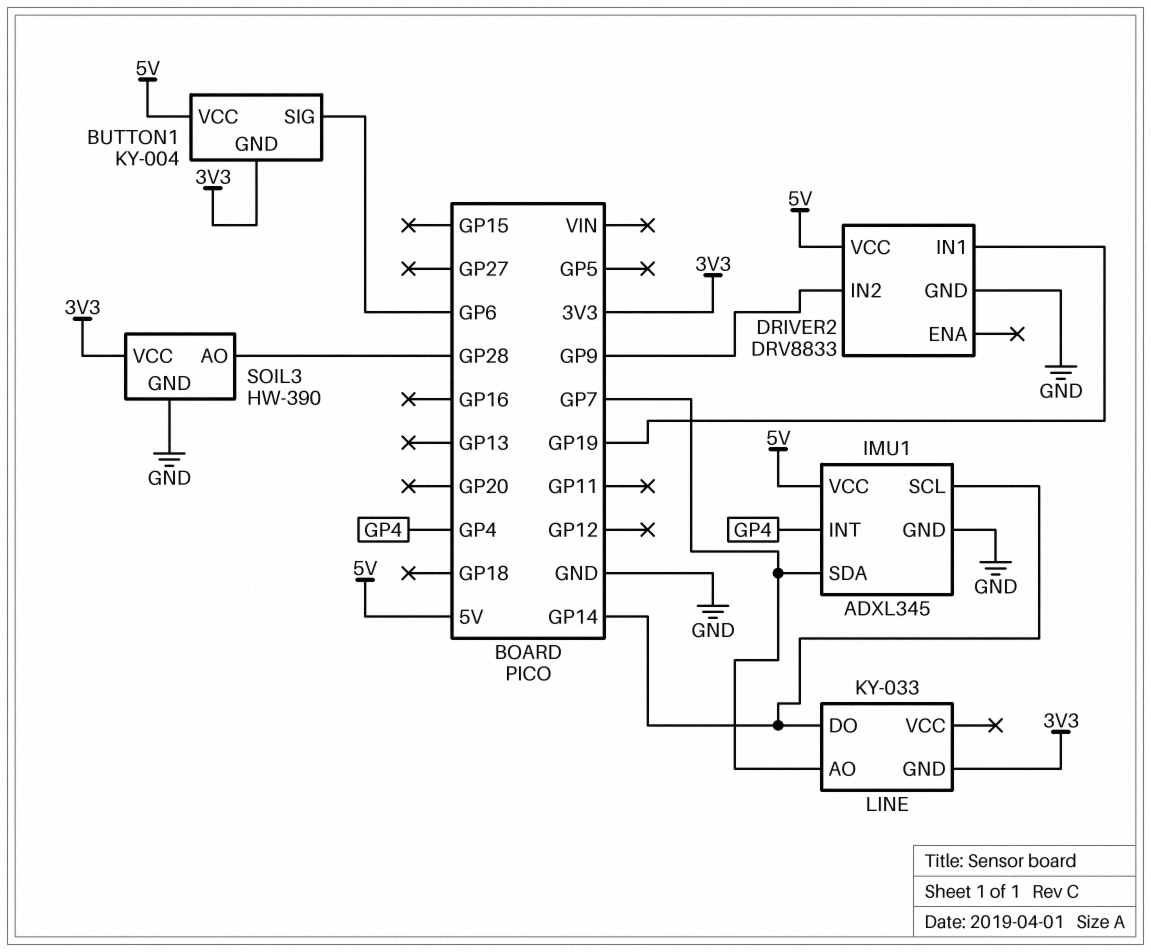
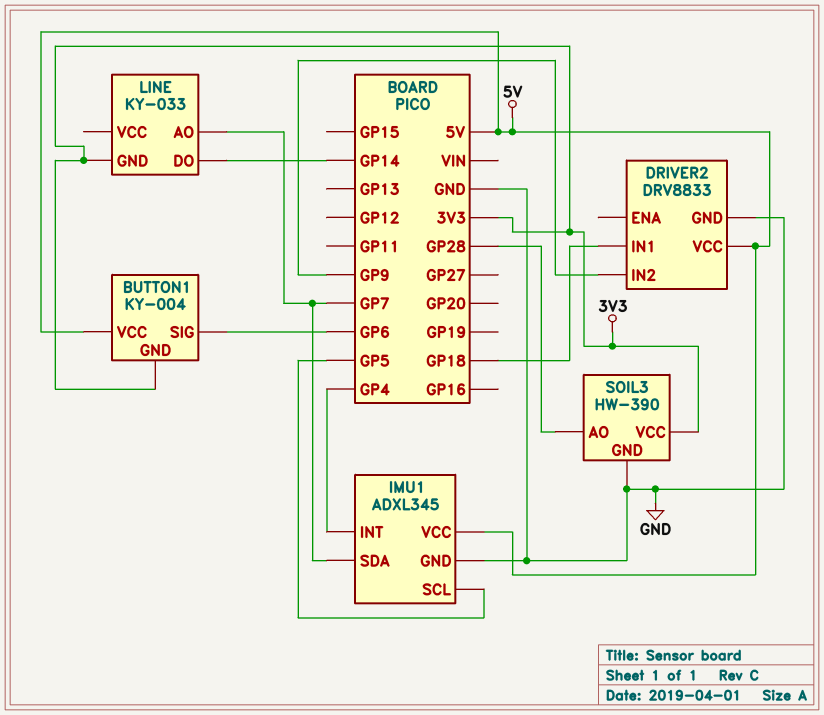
DRIVER2 pin IN1: GP19 -> GP18
IMU1 pin SCL: GP14 -> GP5

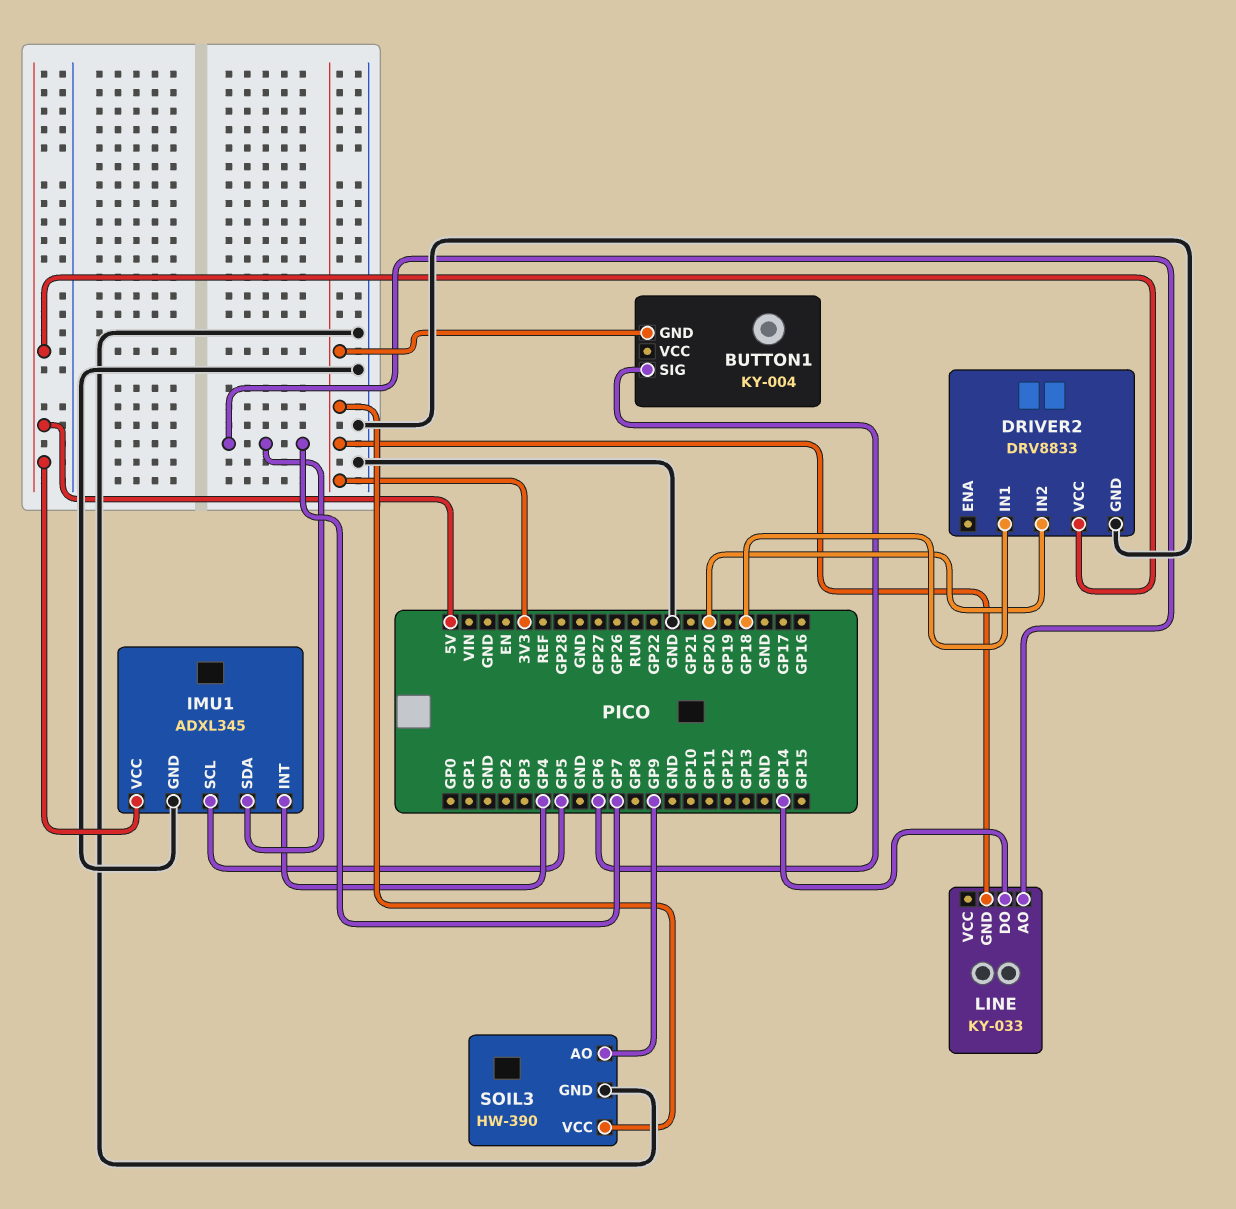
BUTTON1 pin VCC: 5V -> none
DRIVER2 pin IN2: GP9 -> GP20
SOIL3 pin AO: GP28 -> GP9

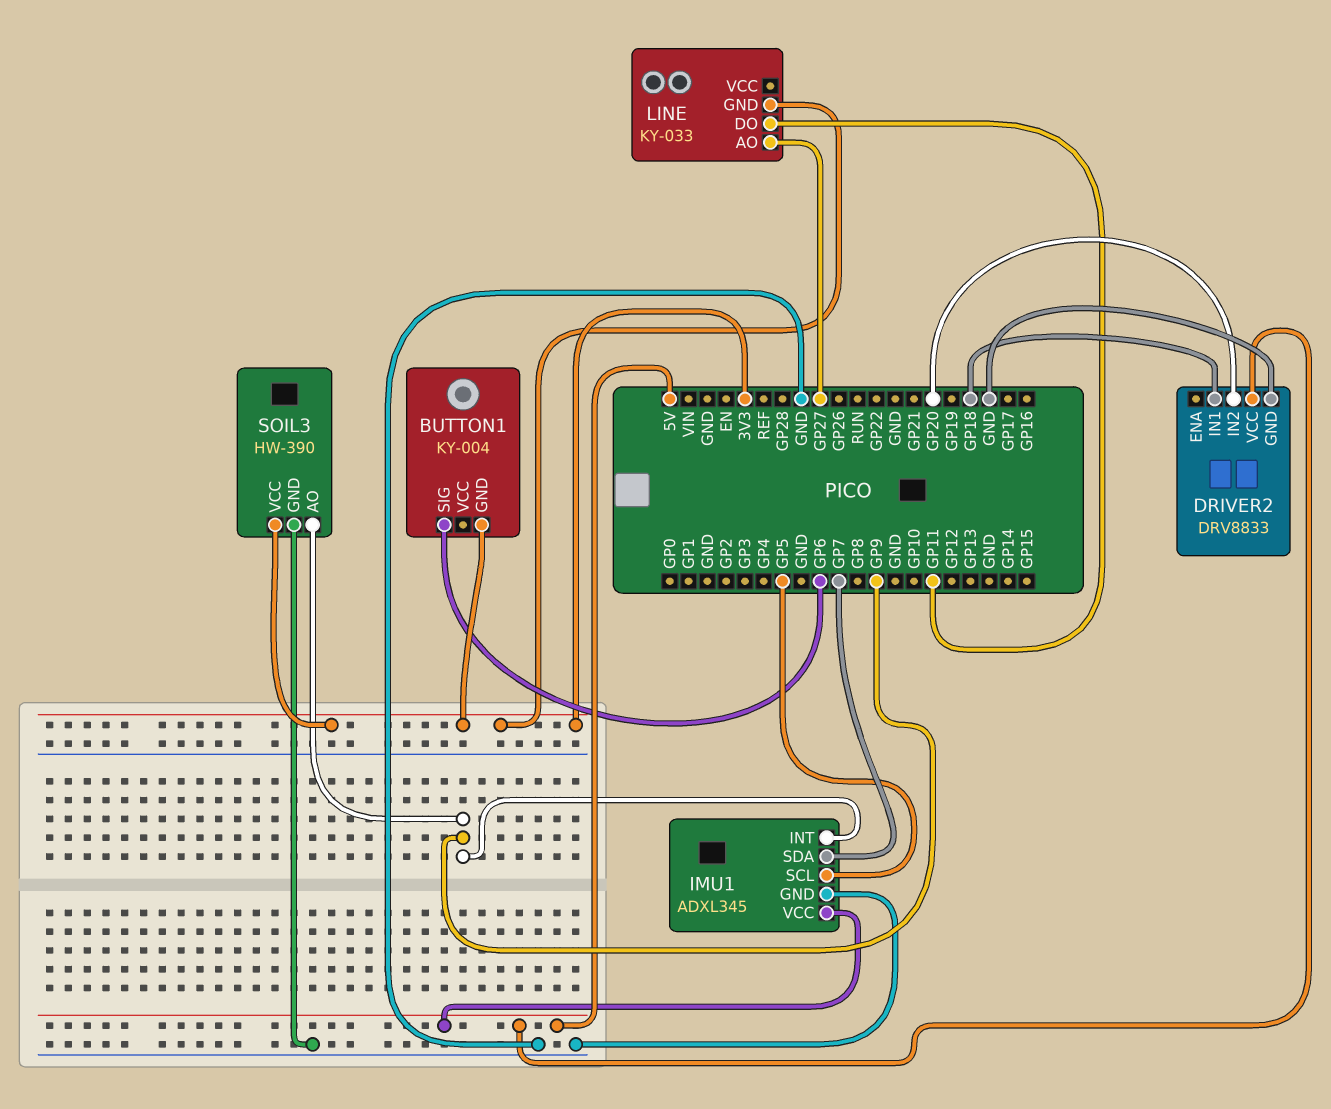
IMU1 pin INT: GP4 -> GP9
LINE pin AO: GP7 -> GP27
LINE pin DO: GP14 -> GP11

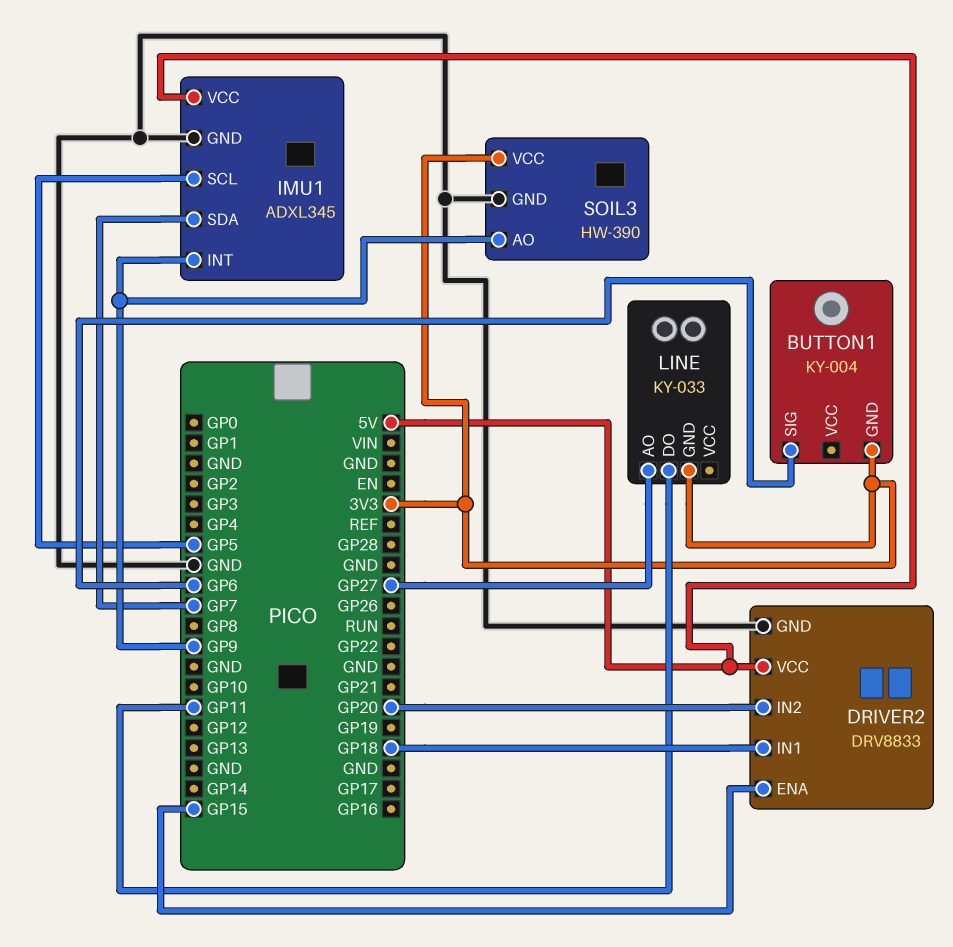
DRIVER2 pin ENA: none -> GP15

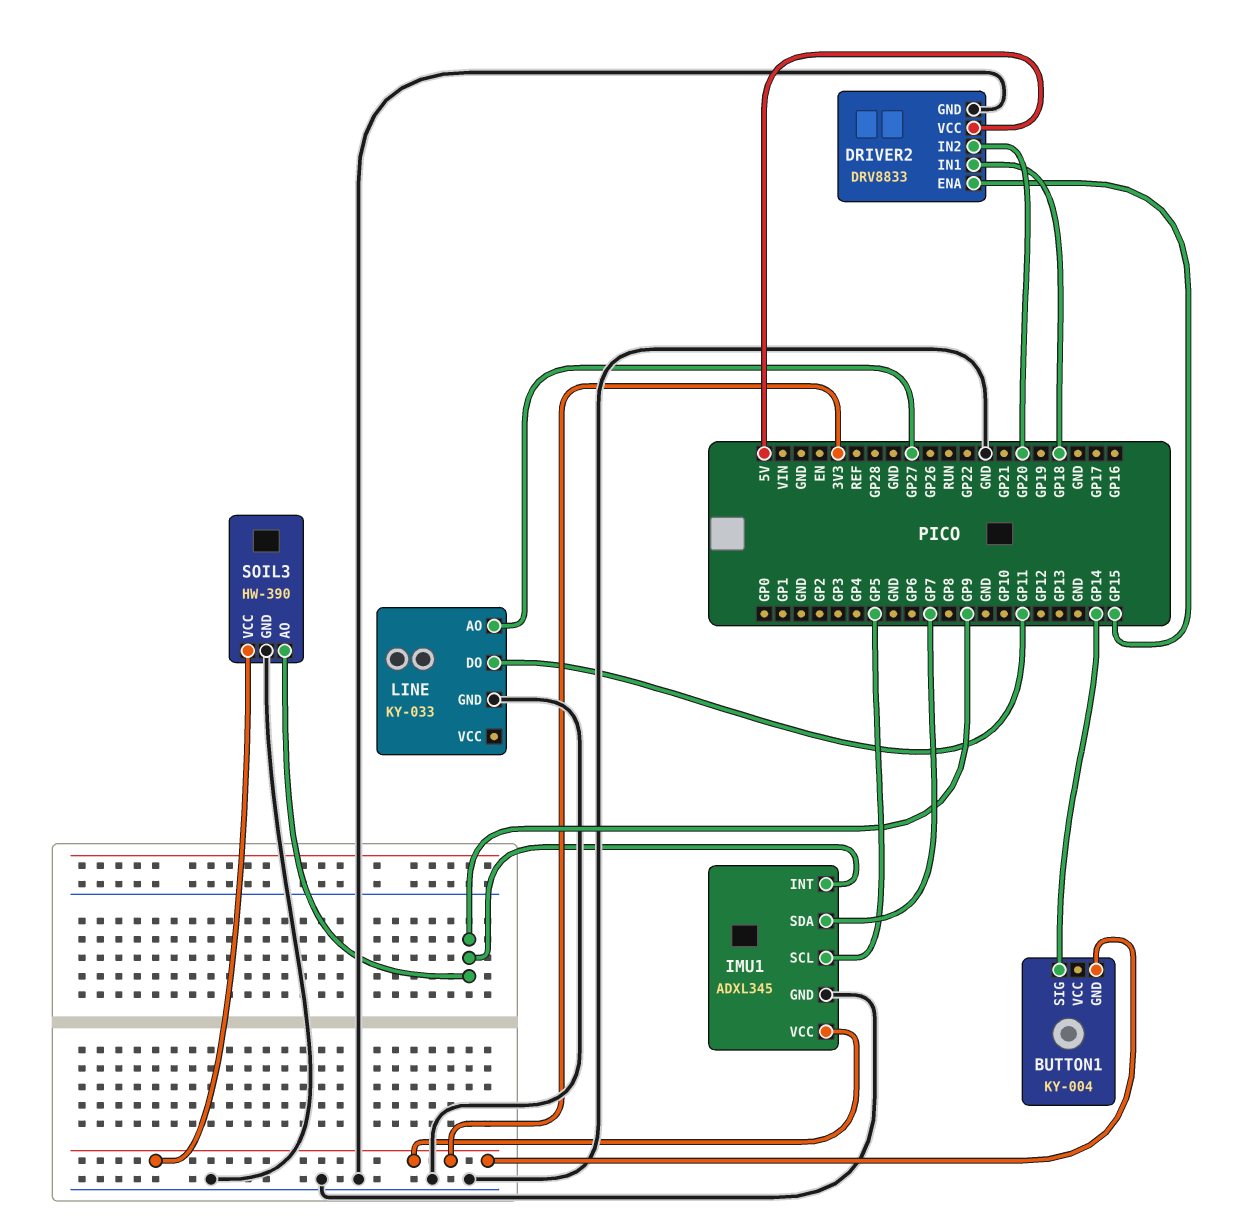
BUTTON1 pin SIG: GP6 -> GP14
IMU1 pin VCC: 5V -> 3V3
LINE pin GND: 3V3 -> GND

